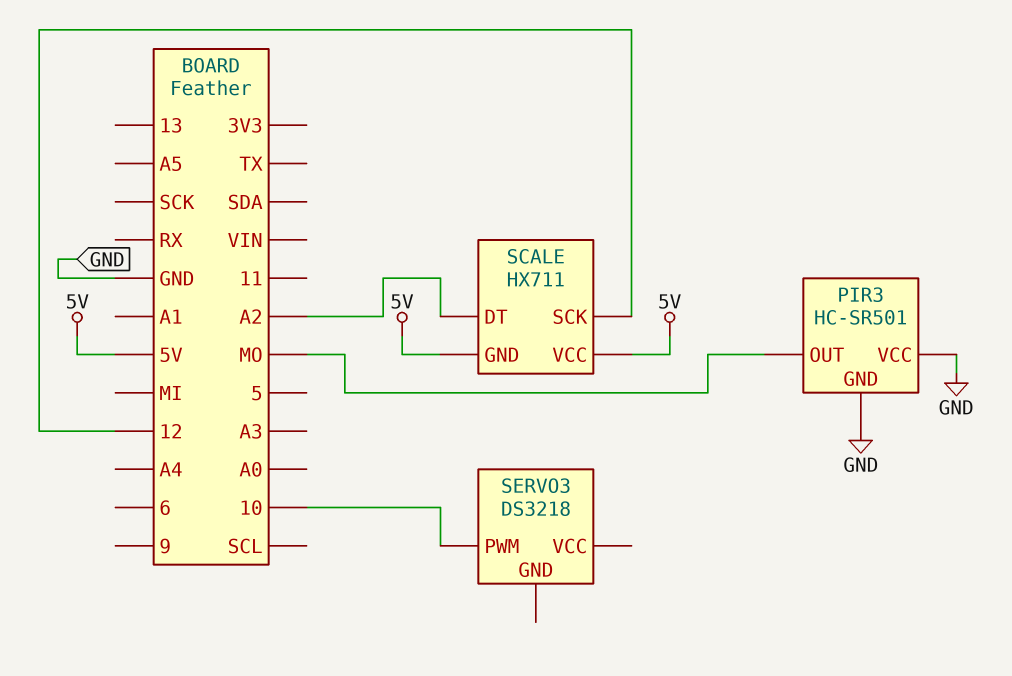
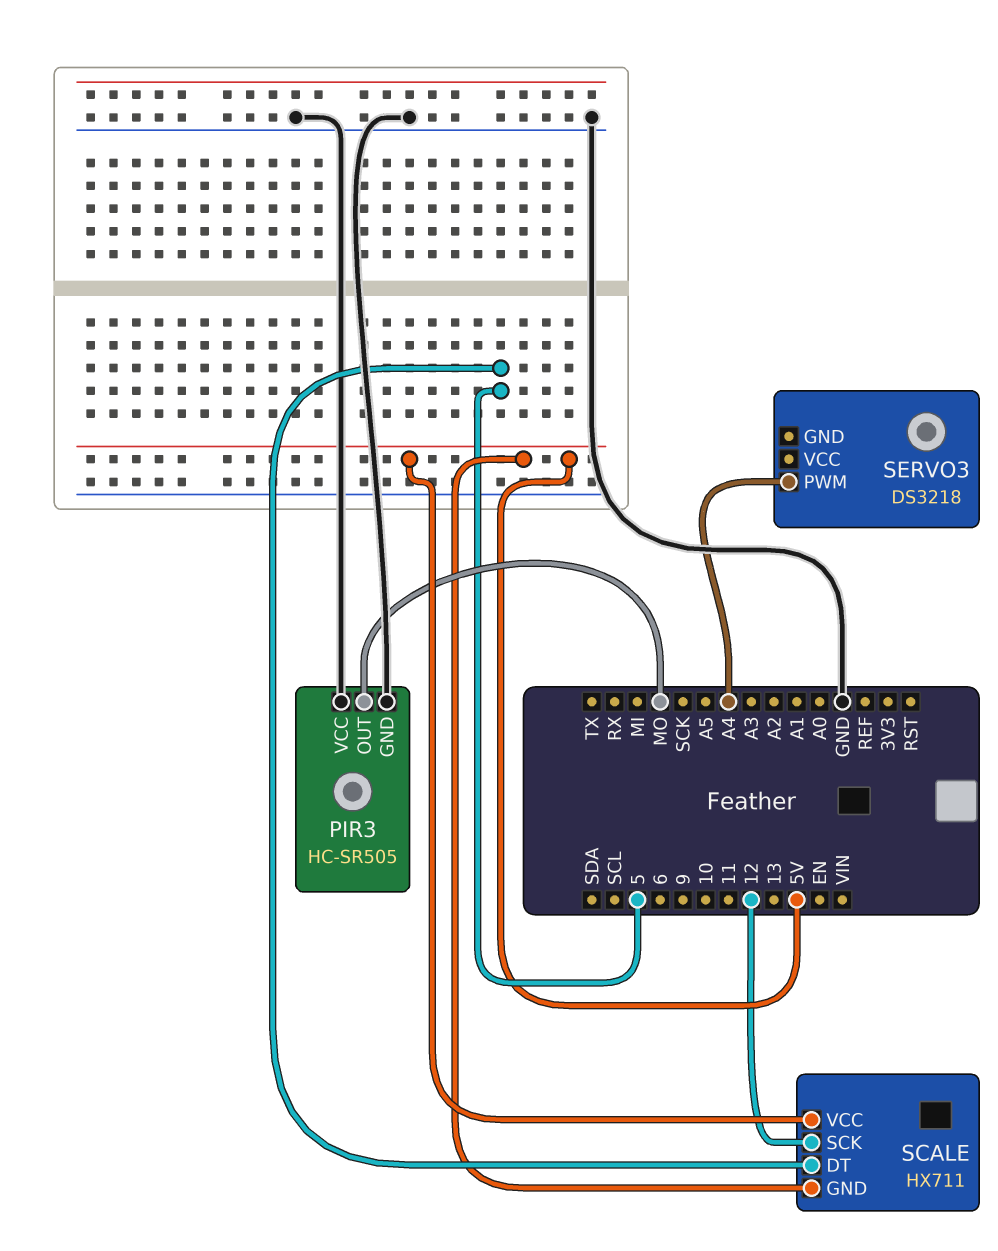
PIR3: HC-SR501 -> HC-SR505
SCALE pin DT: A2 -> 5
SERVO3 pin PWM: 10 -> A4

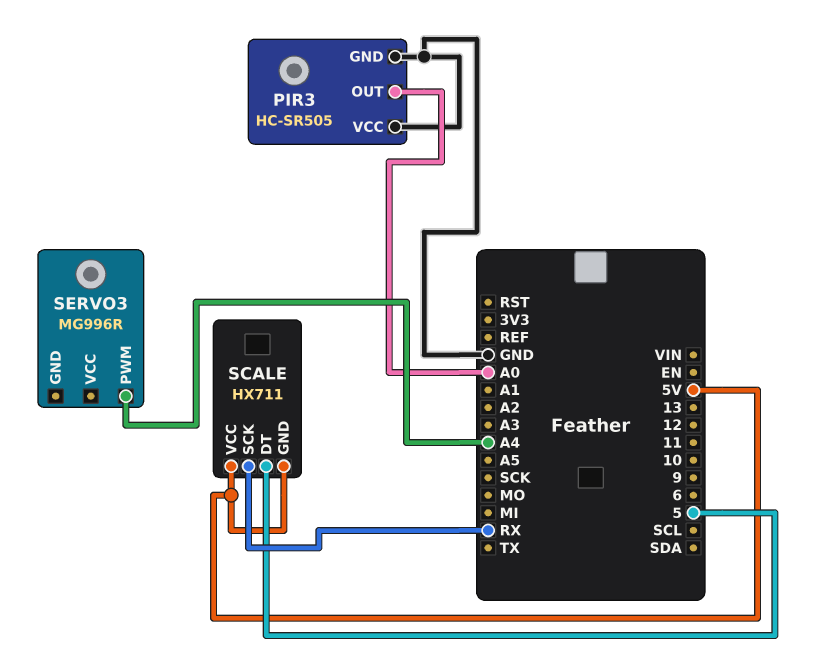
PIR3 pin OUT: MO -> A0
SCALE pin SCK: 12 -> RX
SERVO3: DS3218 -> MG996R

